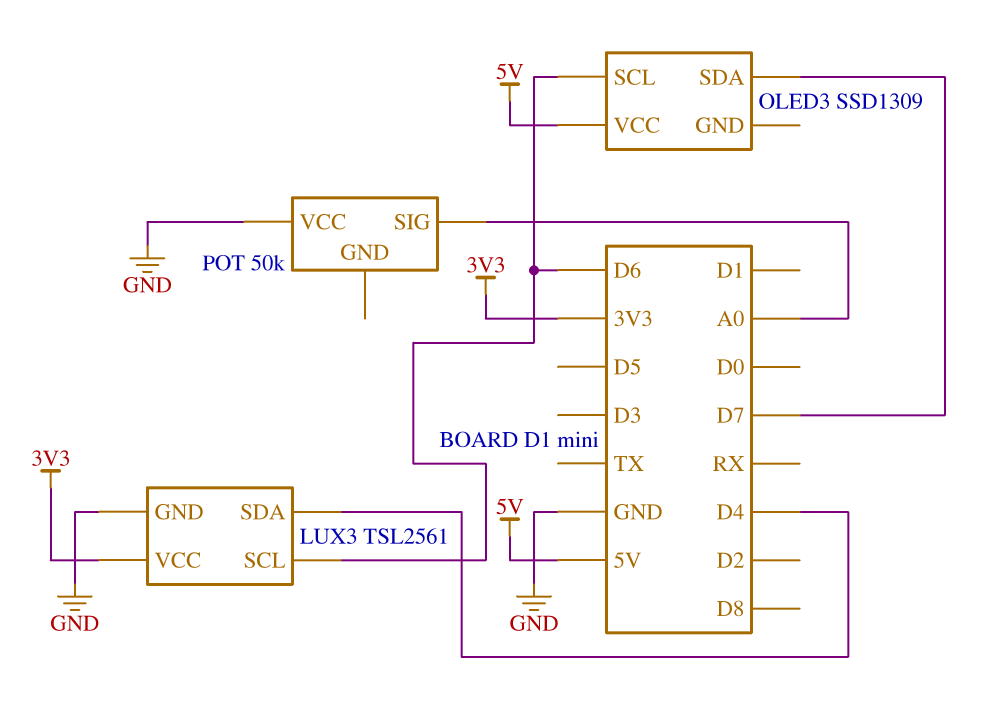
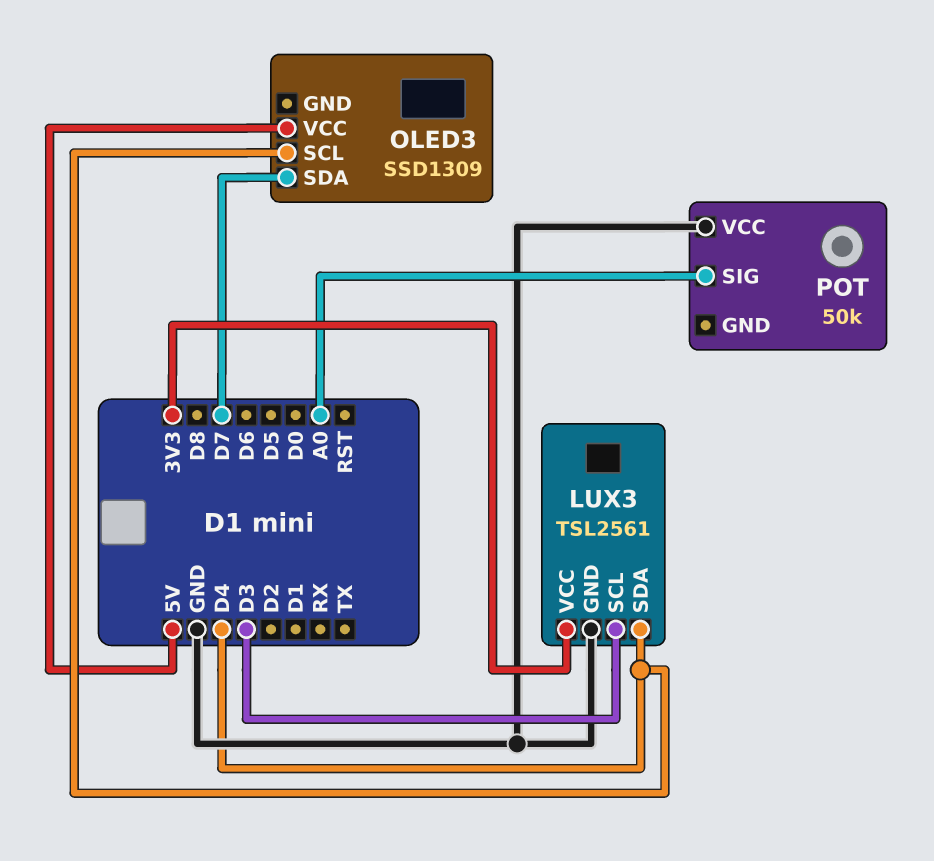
LUX3 pin SCL: D6 -> D3
OLED3 pin SCL: D6 -> D4

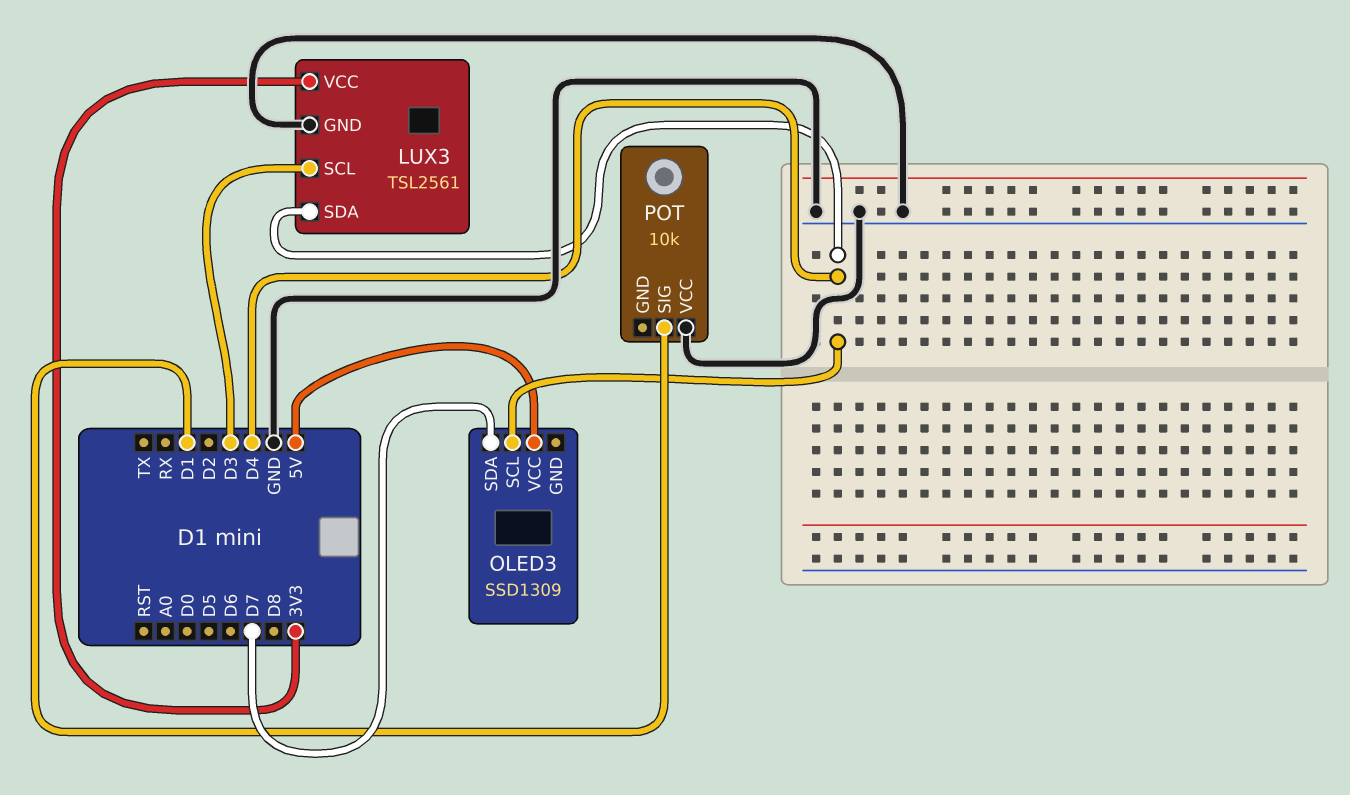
POT: 50k -> 10k
POT pin SIG: A0 -> D1

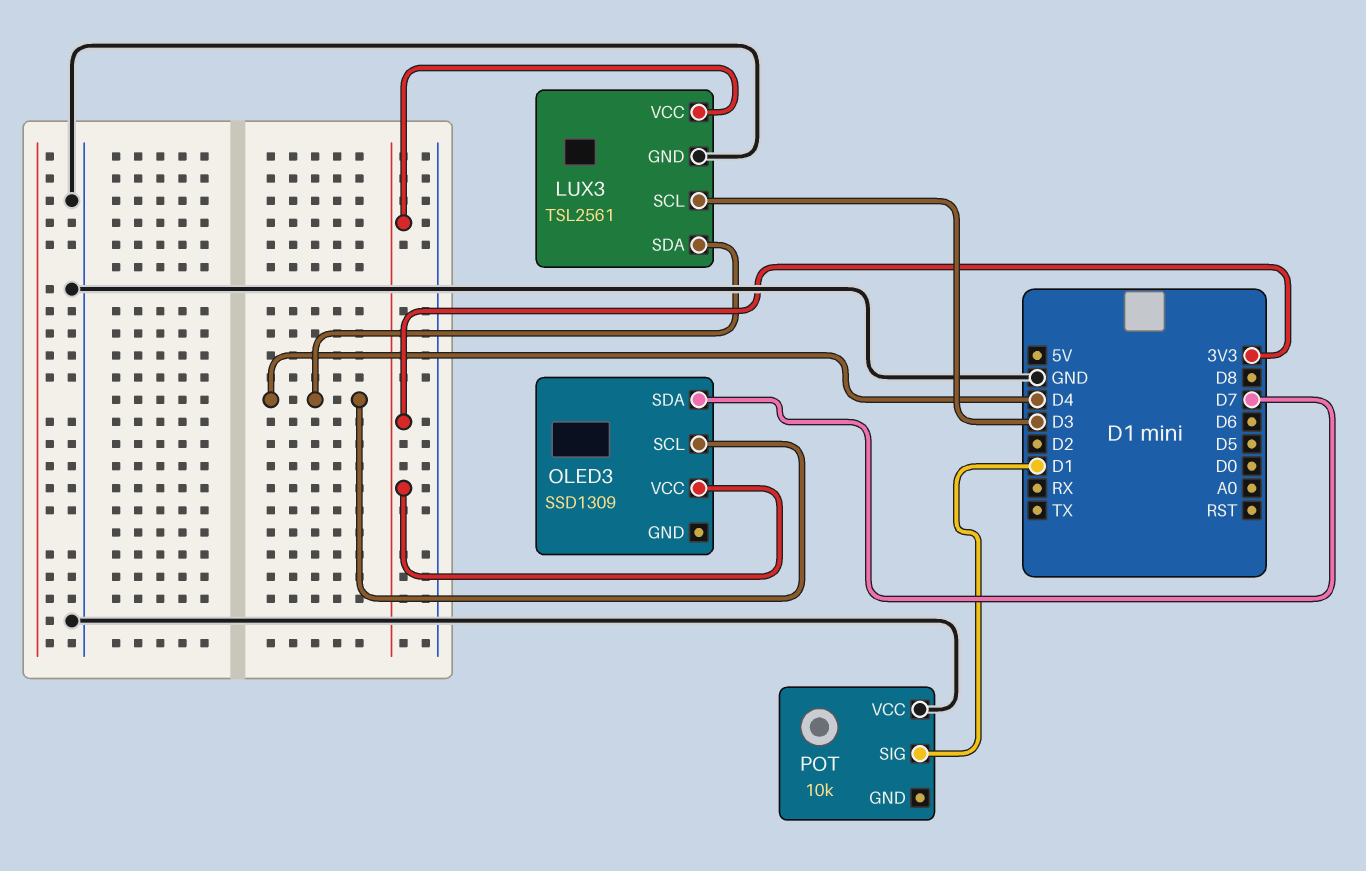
OLED3 pin VCC: 5V -> 3V3

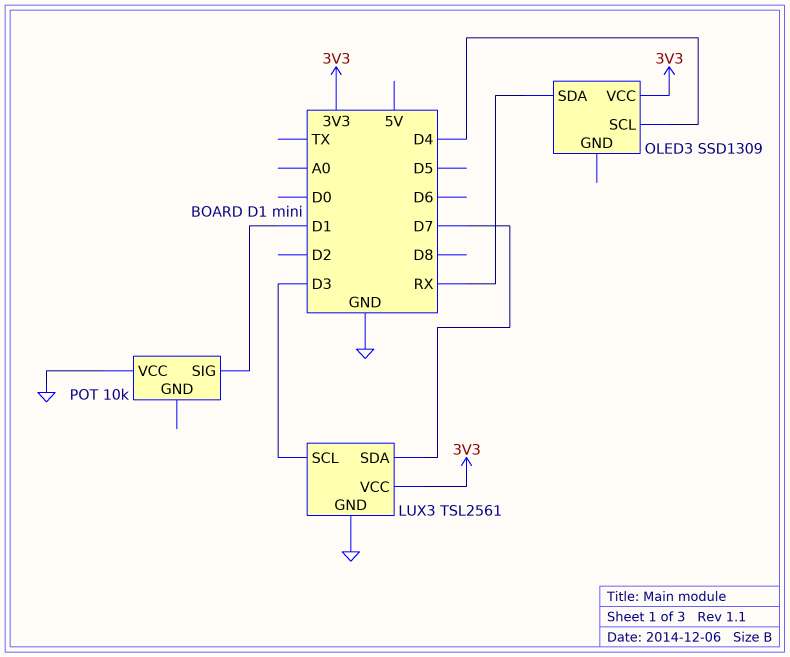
LUX3 pin SDA: D4 -> D7
OLED3 pin SDA: D7 -> RX

